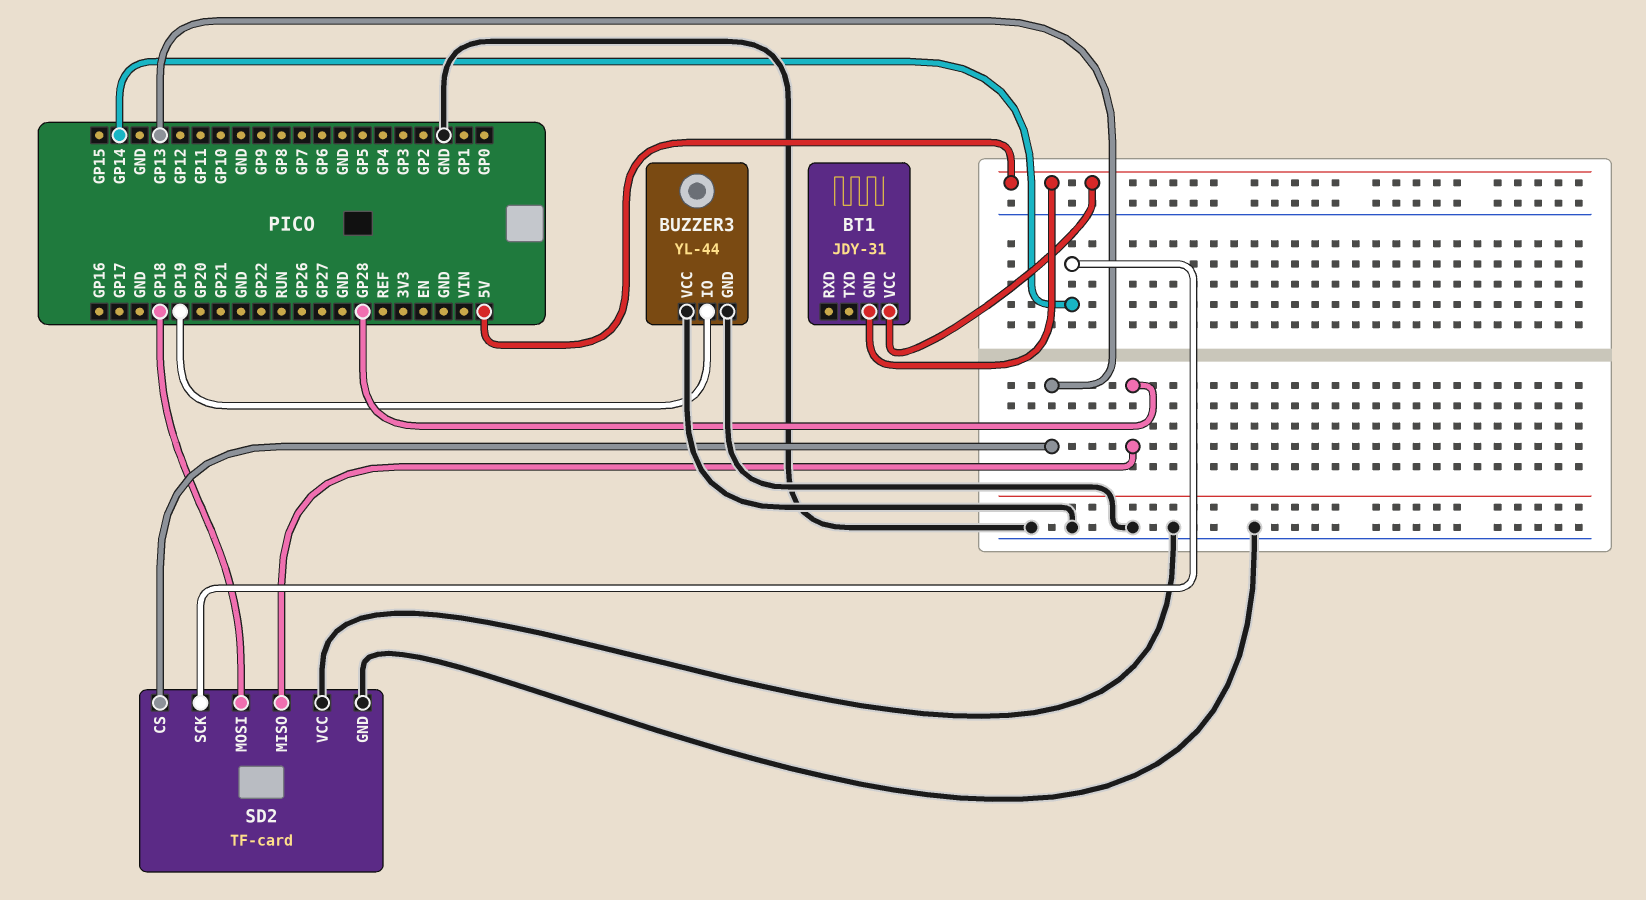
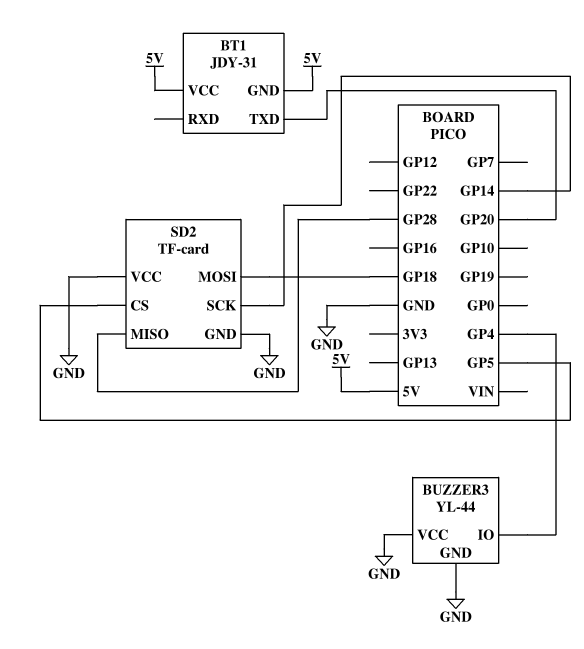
BT1 pin TXD: none -> GP20
BUZZER3 pin IO: GP19 -> GP4
SD2 pin CS: GP13 -> GP5

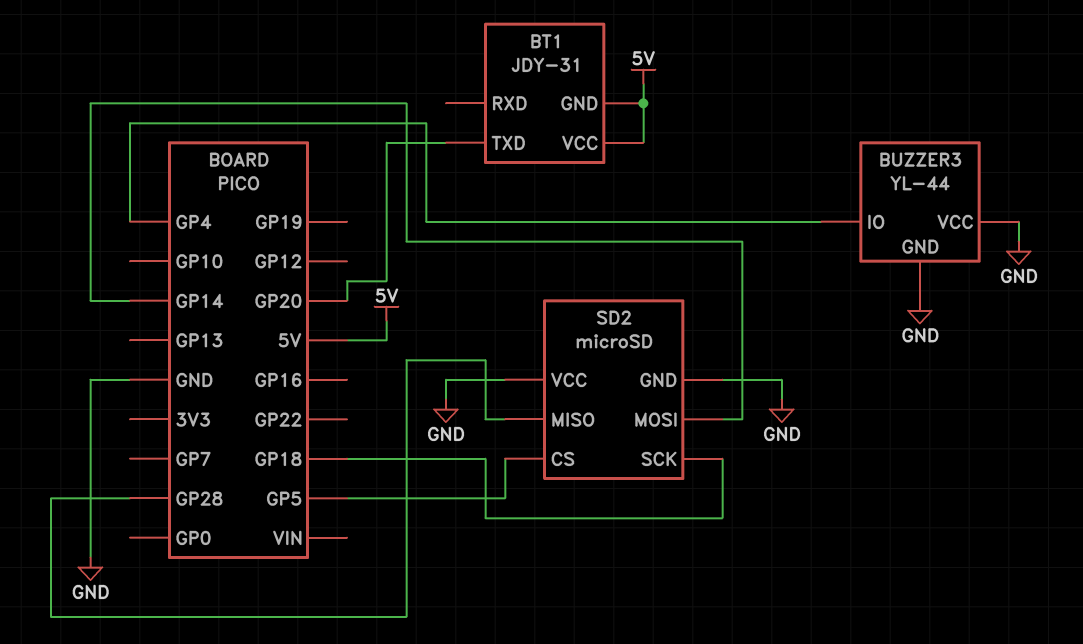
SD2: TF-card -> microSD
SD2 pin MOSI: GP18 -> GP14
SD2 pin SCK: GP14 -> GP18

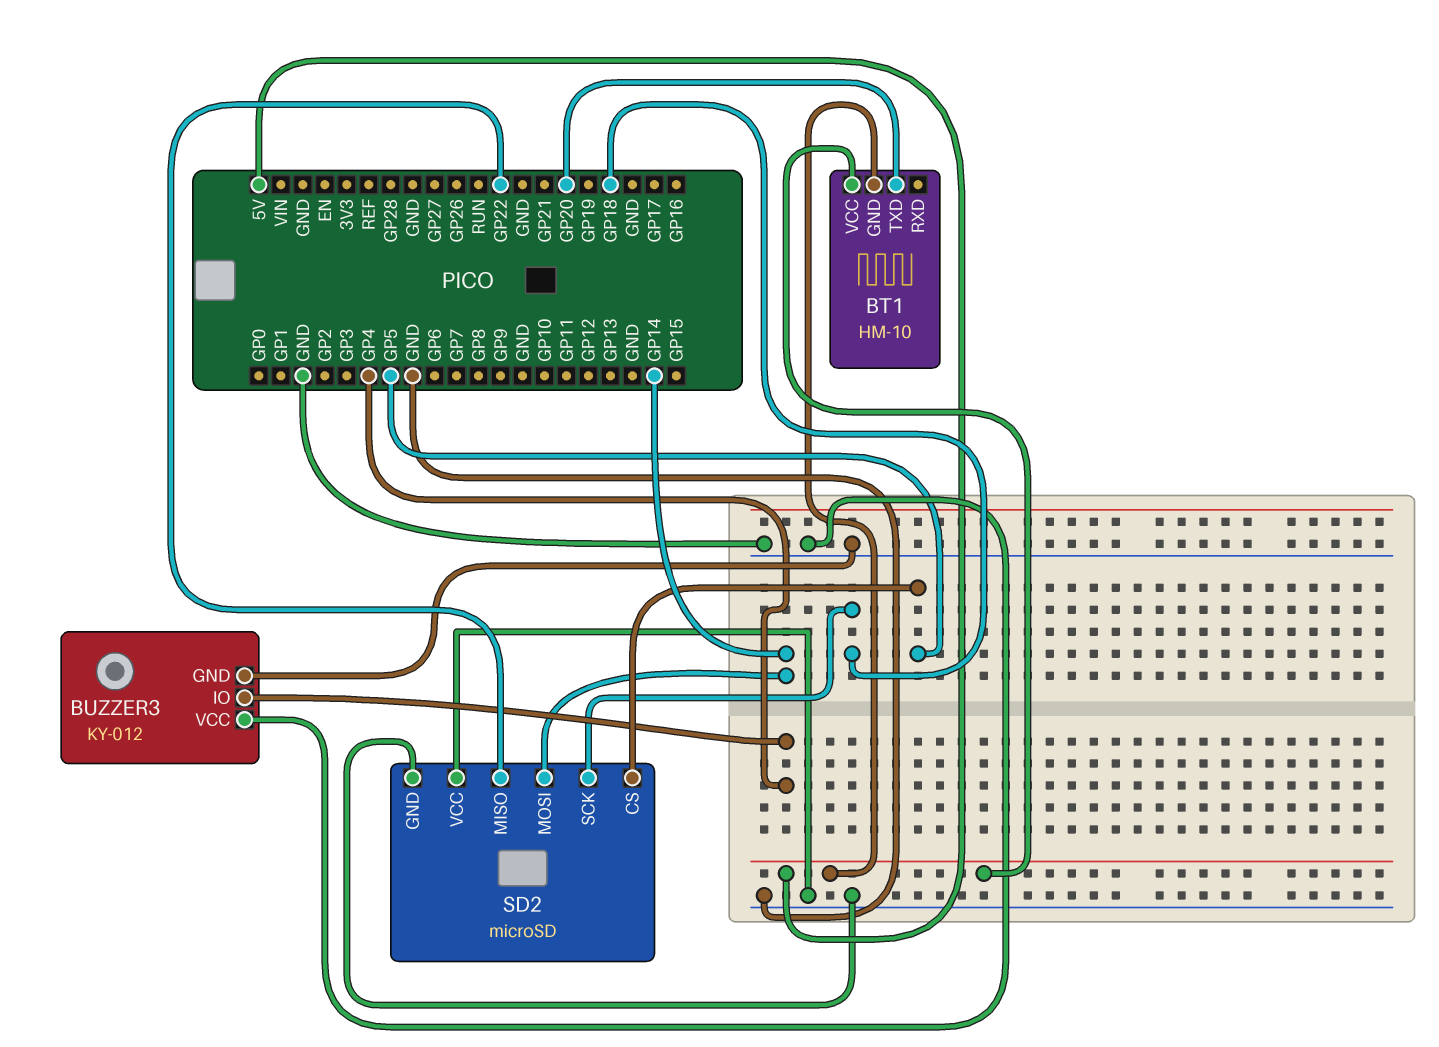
BT1: JDY-31 -> HM-10
BUZZER3: YL-44 -> KY-012
SD2 pin MISO: GP28 -> GP22

